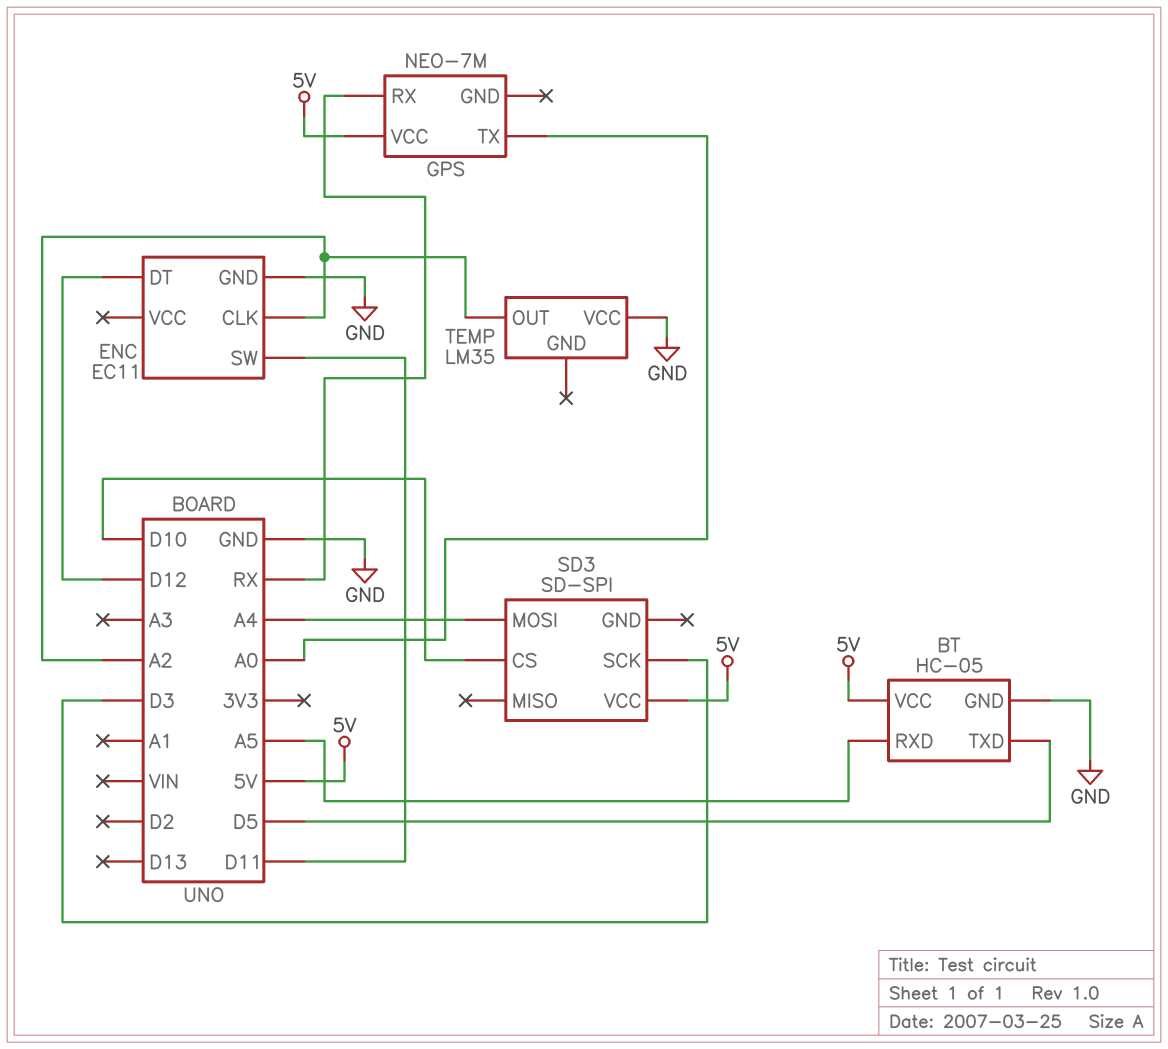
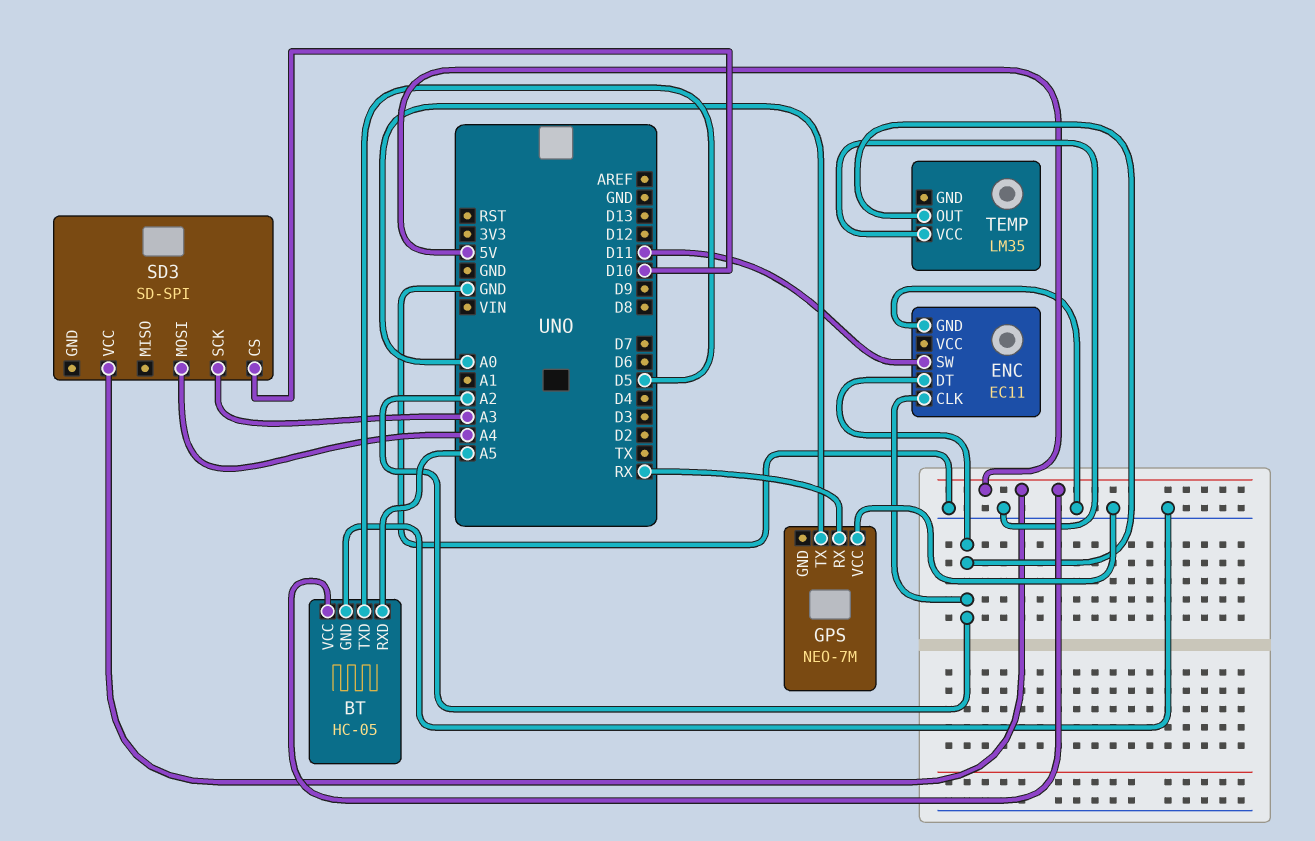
ENC pin DT: D12 -> A2
GPS pin VCC: 5V -> GND
SD3 pin SCK: D3 -> A3

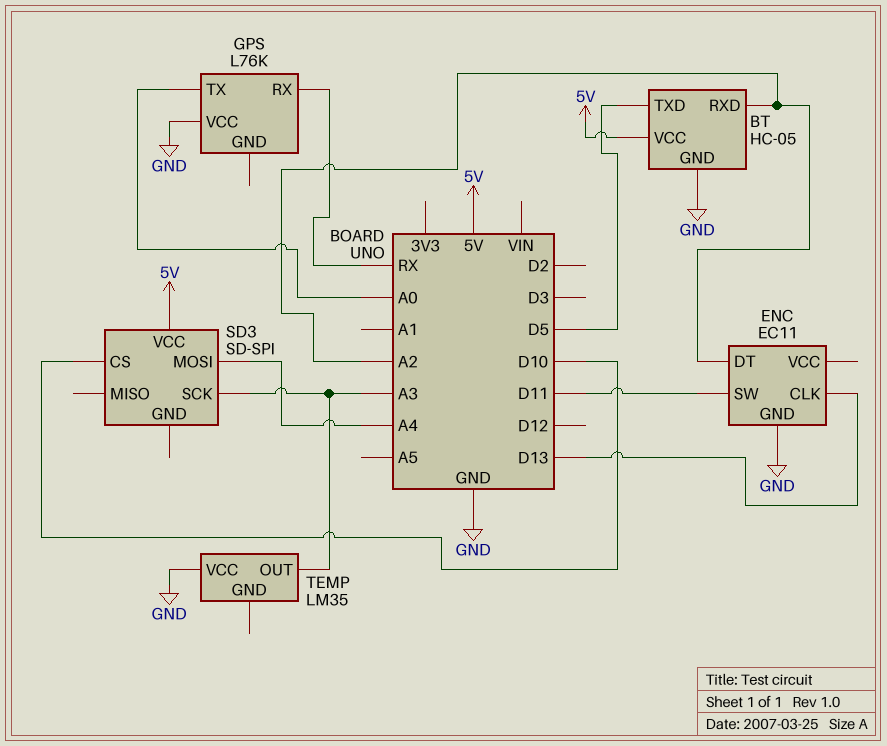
BT pin RXD: A5 -> A2
ENC pin CLK: A2 -> D13
GPS: NEO-7M -> L76K
TEMP pin OUT: A2 -> A3

